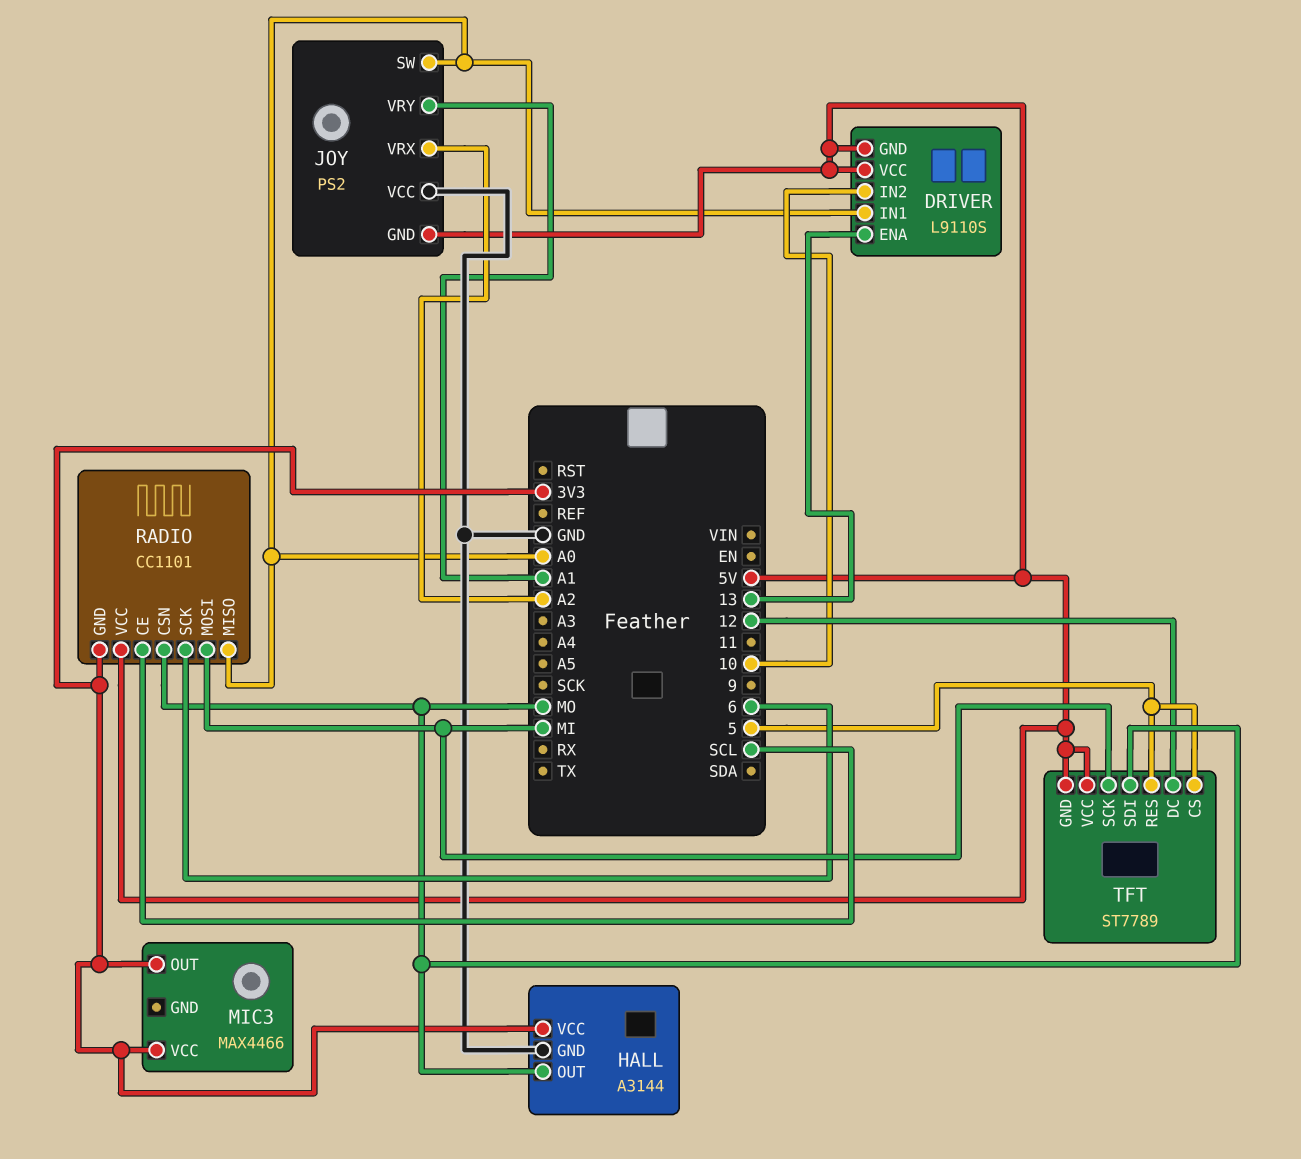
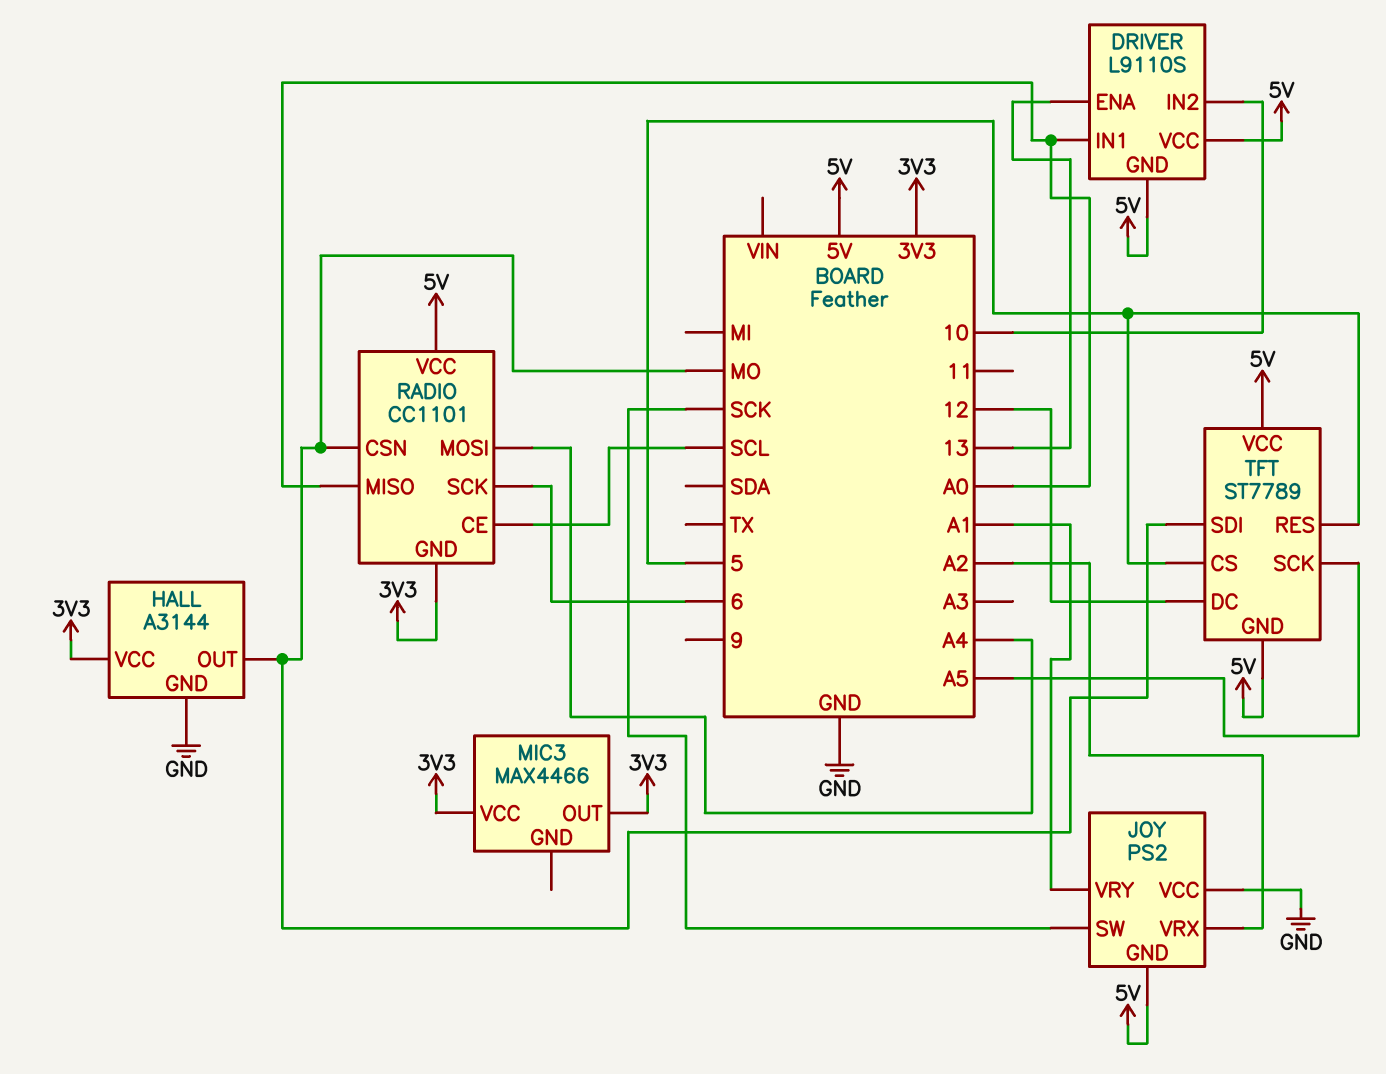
JOY pin SW: A0 -> SCK
RADIO pin MOSI: MI -> A4
TFT pin SCK: MI -> A5

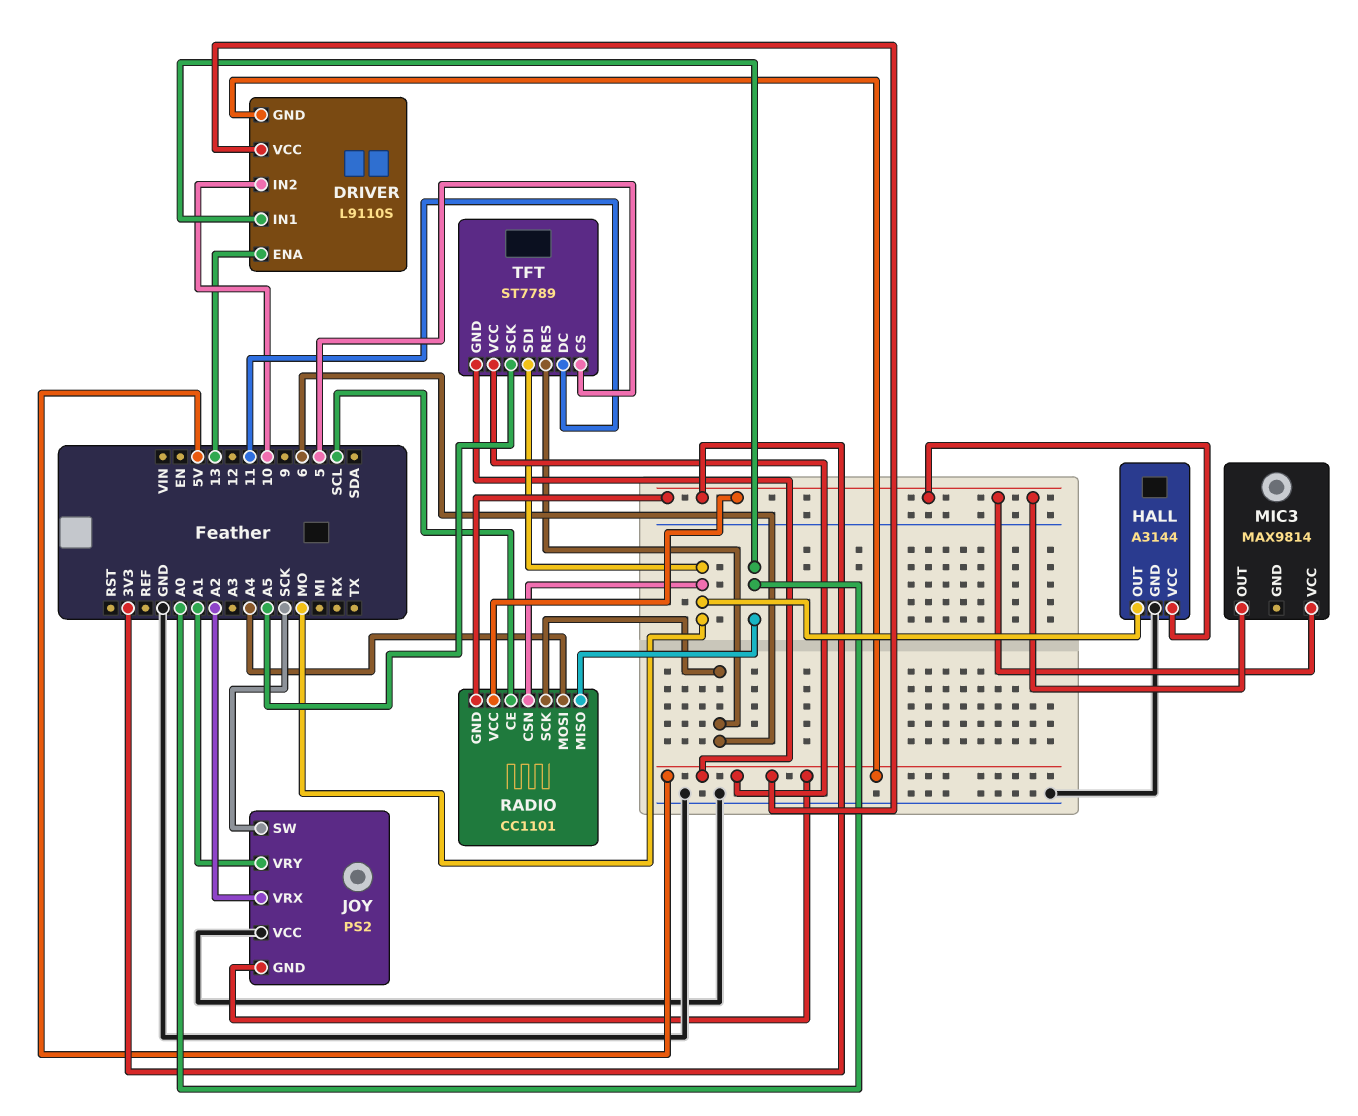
MIC3: MAX4466 -> MAX9814
RADIO pin VCC: 5V -> 3V3
TFT pin DC: 12 -> 11
TFT pin RES: 5 -> 6

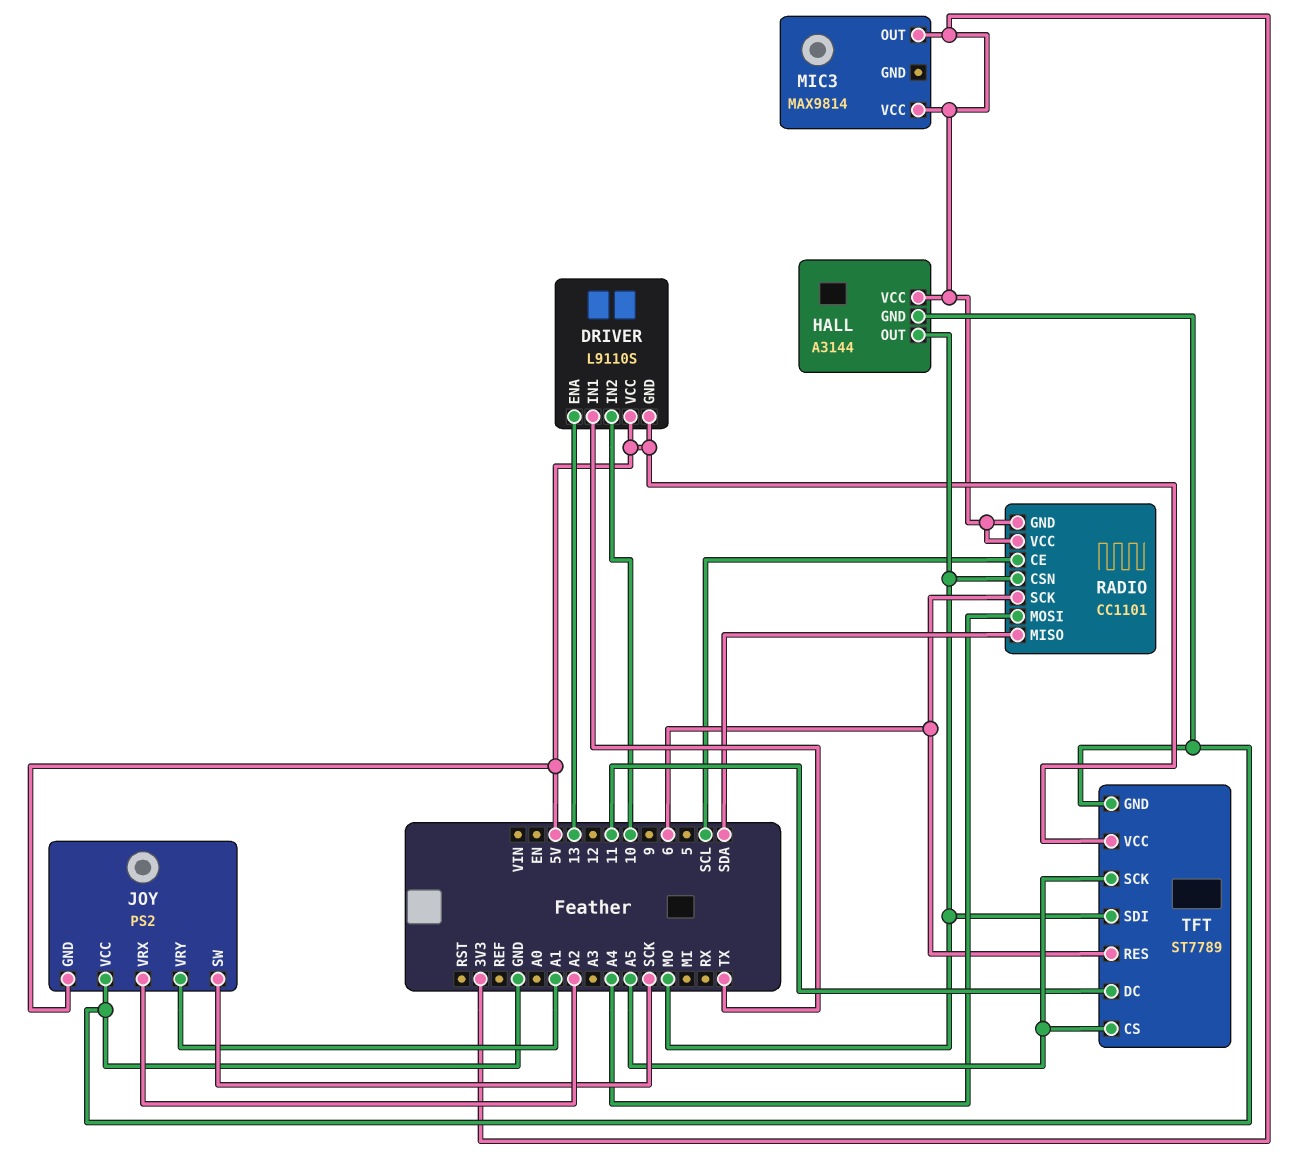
DRIVER pin IN1: A0 -> TX
RADIO pin MISO: A0 -> SDA
TFT pin CS: 5 -> A5
TFT pin GND: 5V -> GND

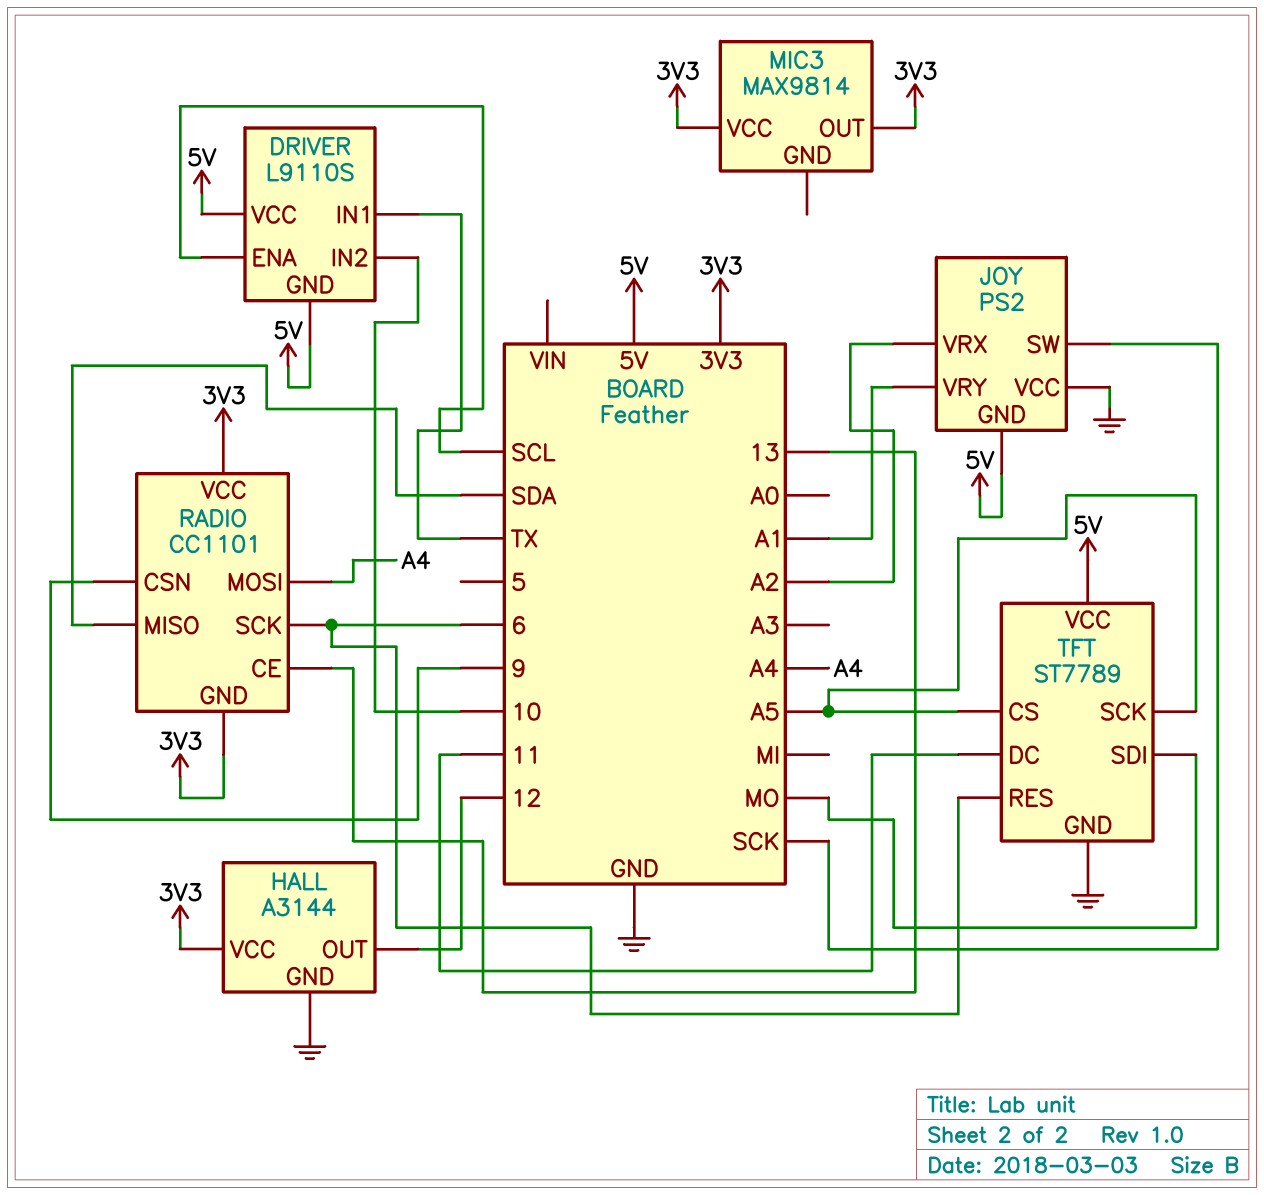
DRIVER pin ENA: 13 -> SCL
HALL pin OUT: MO -> 12
RADIO pin CE: SCL -> 13
RADIO pin CSN: MO -> 9

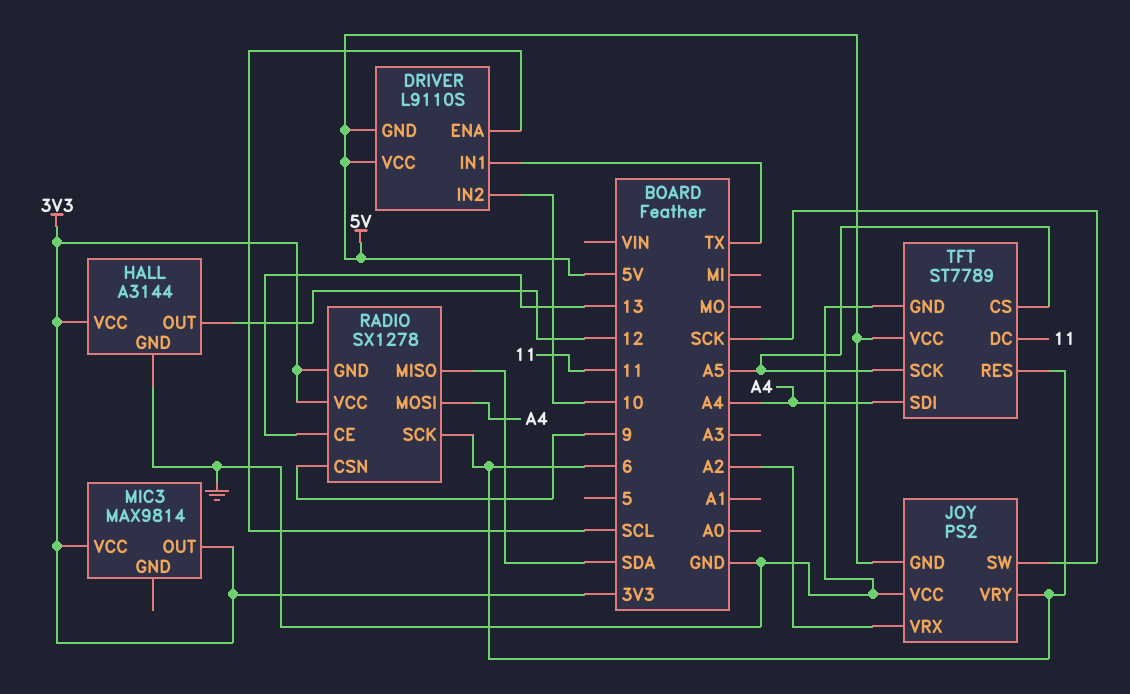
JOY pin VRY: A1 -> 6
RADIO: CC1101 -> SX1278
TFT pin SDI: MO -> A4

